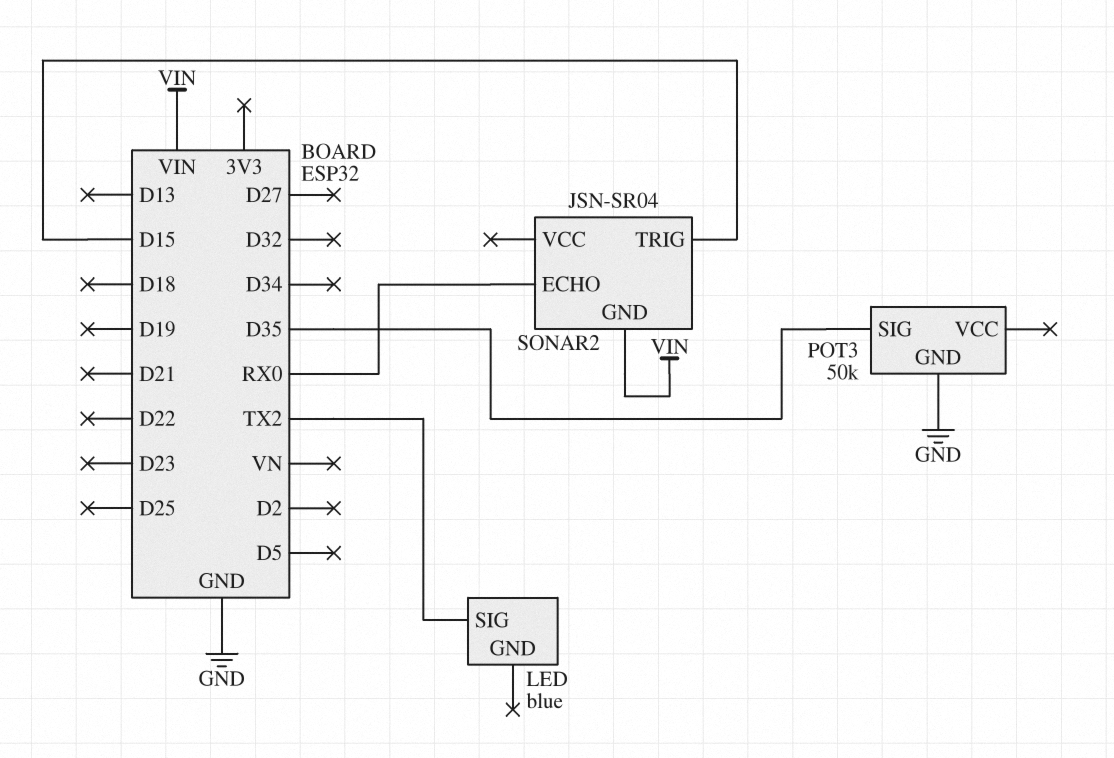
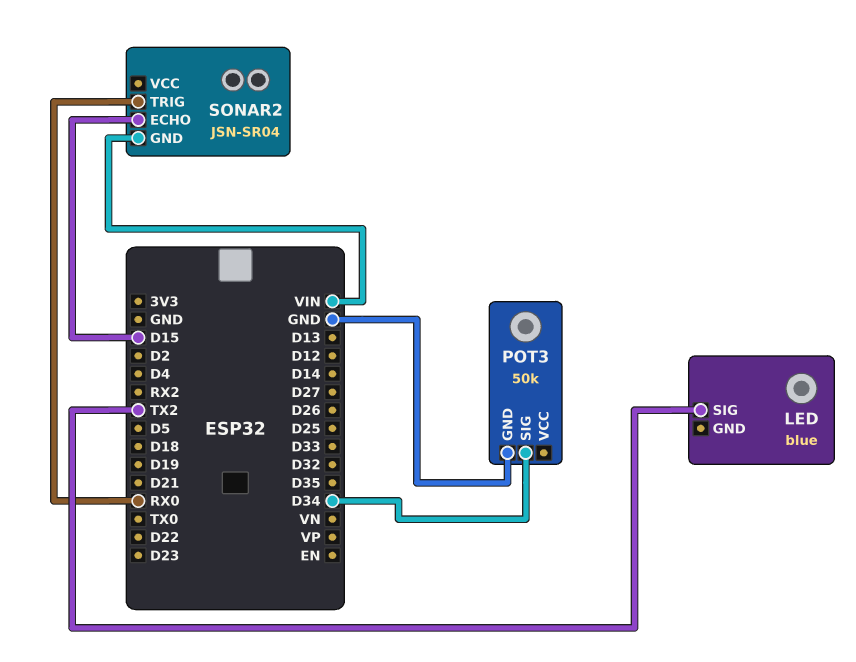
POT3 pin SIG: D35 -> D34
SONAR2 pin ECHO: RX0 -> D15
SONAR2 pin TRIG: D15 -> RX0

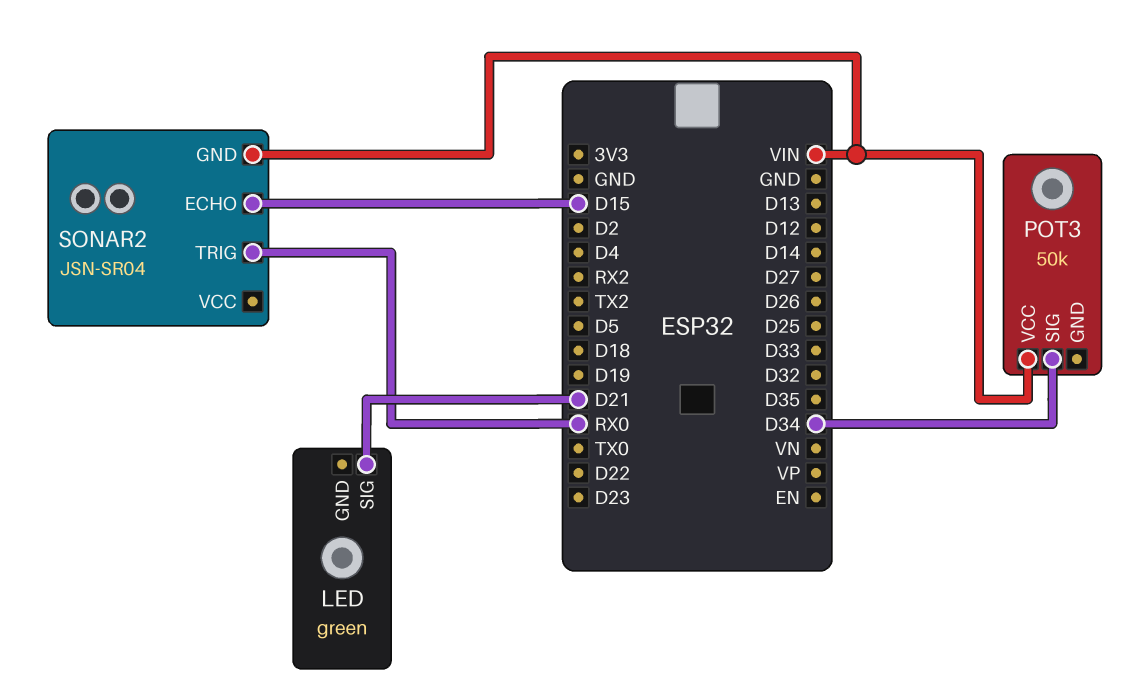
LED: blue -> green
LED pin SIG: TX2 -> D21
POT3 pin GND: GND -> none
POT3 pin VCC: none -> VIN

